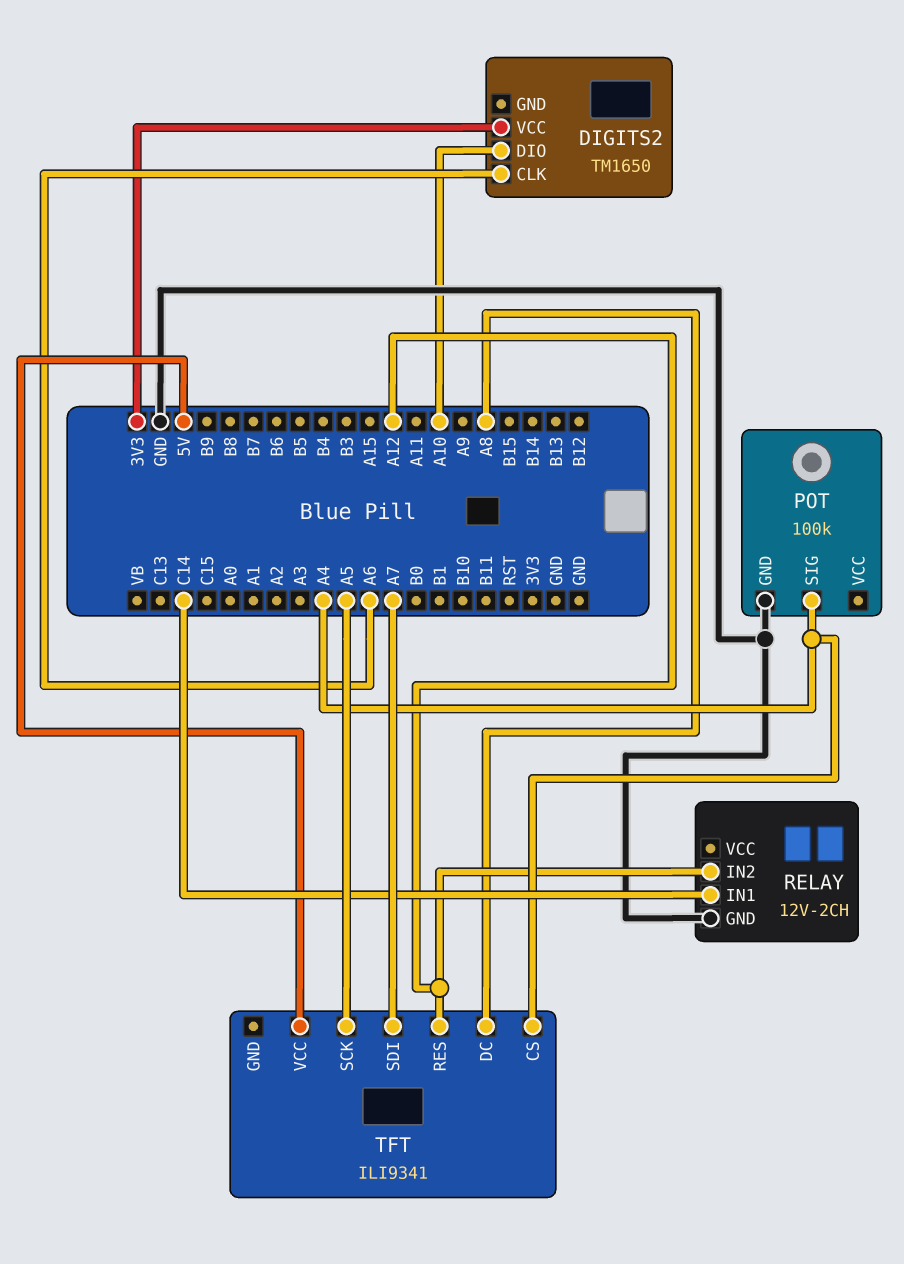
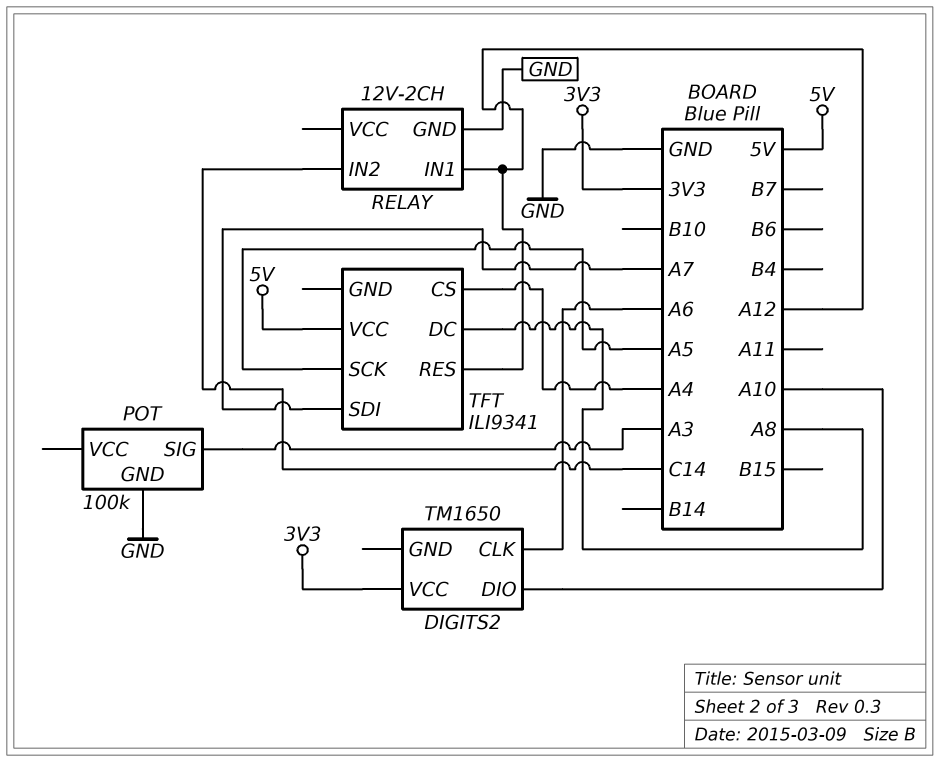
POT pin SIG: A4 -> A3
RELAY pin IN1: C14 -> A12
RELAY pin IN2: A12 -> C14

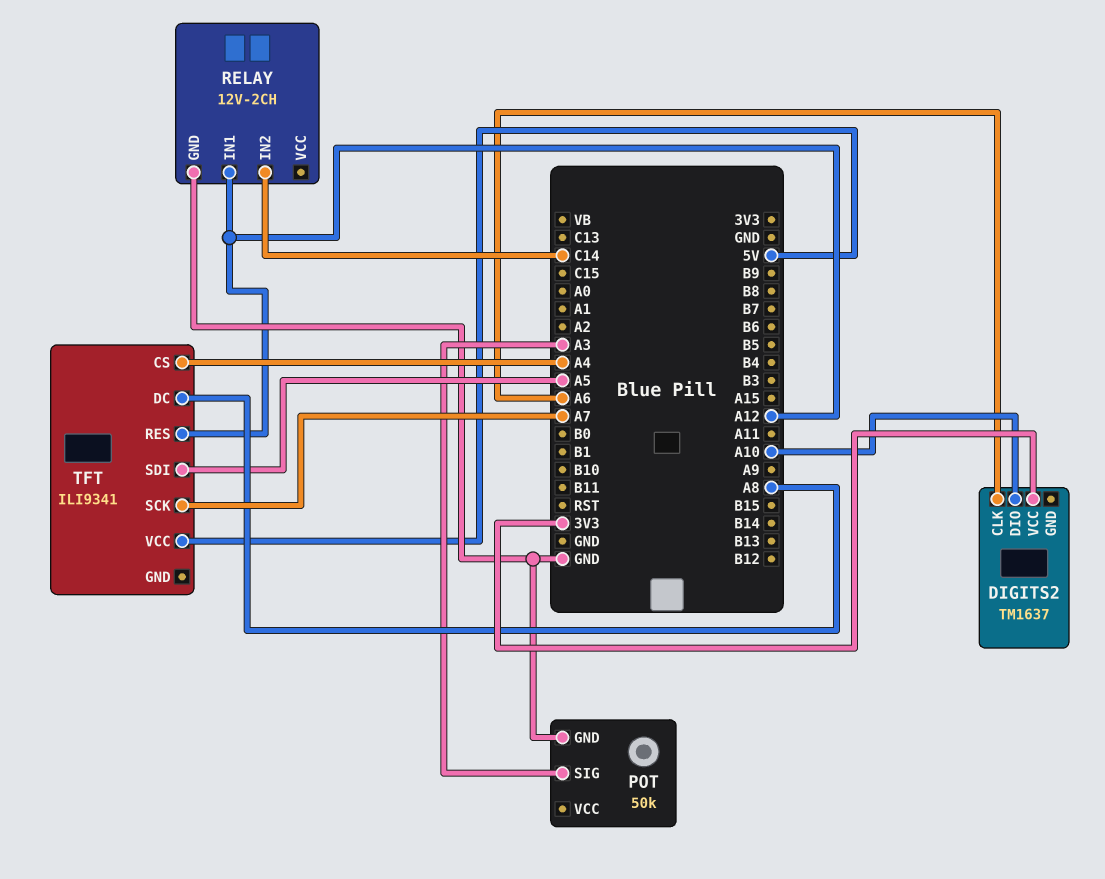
DIGITS2: TM1650 -> TM1637
POT: 100k -> 50k
TFT pin SCK: A5 -> A7
TFT pin SDI: A7 -> A5

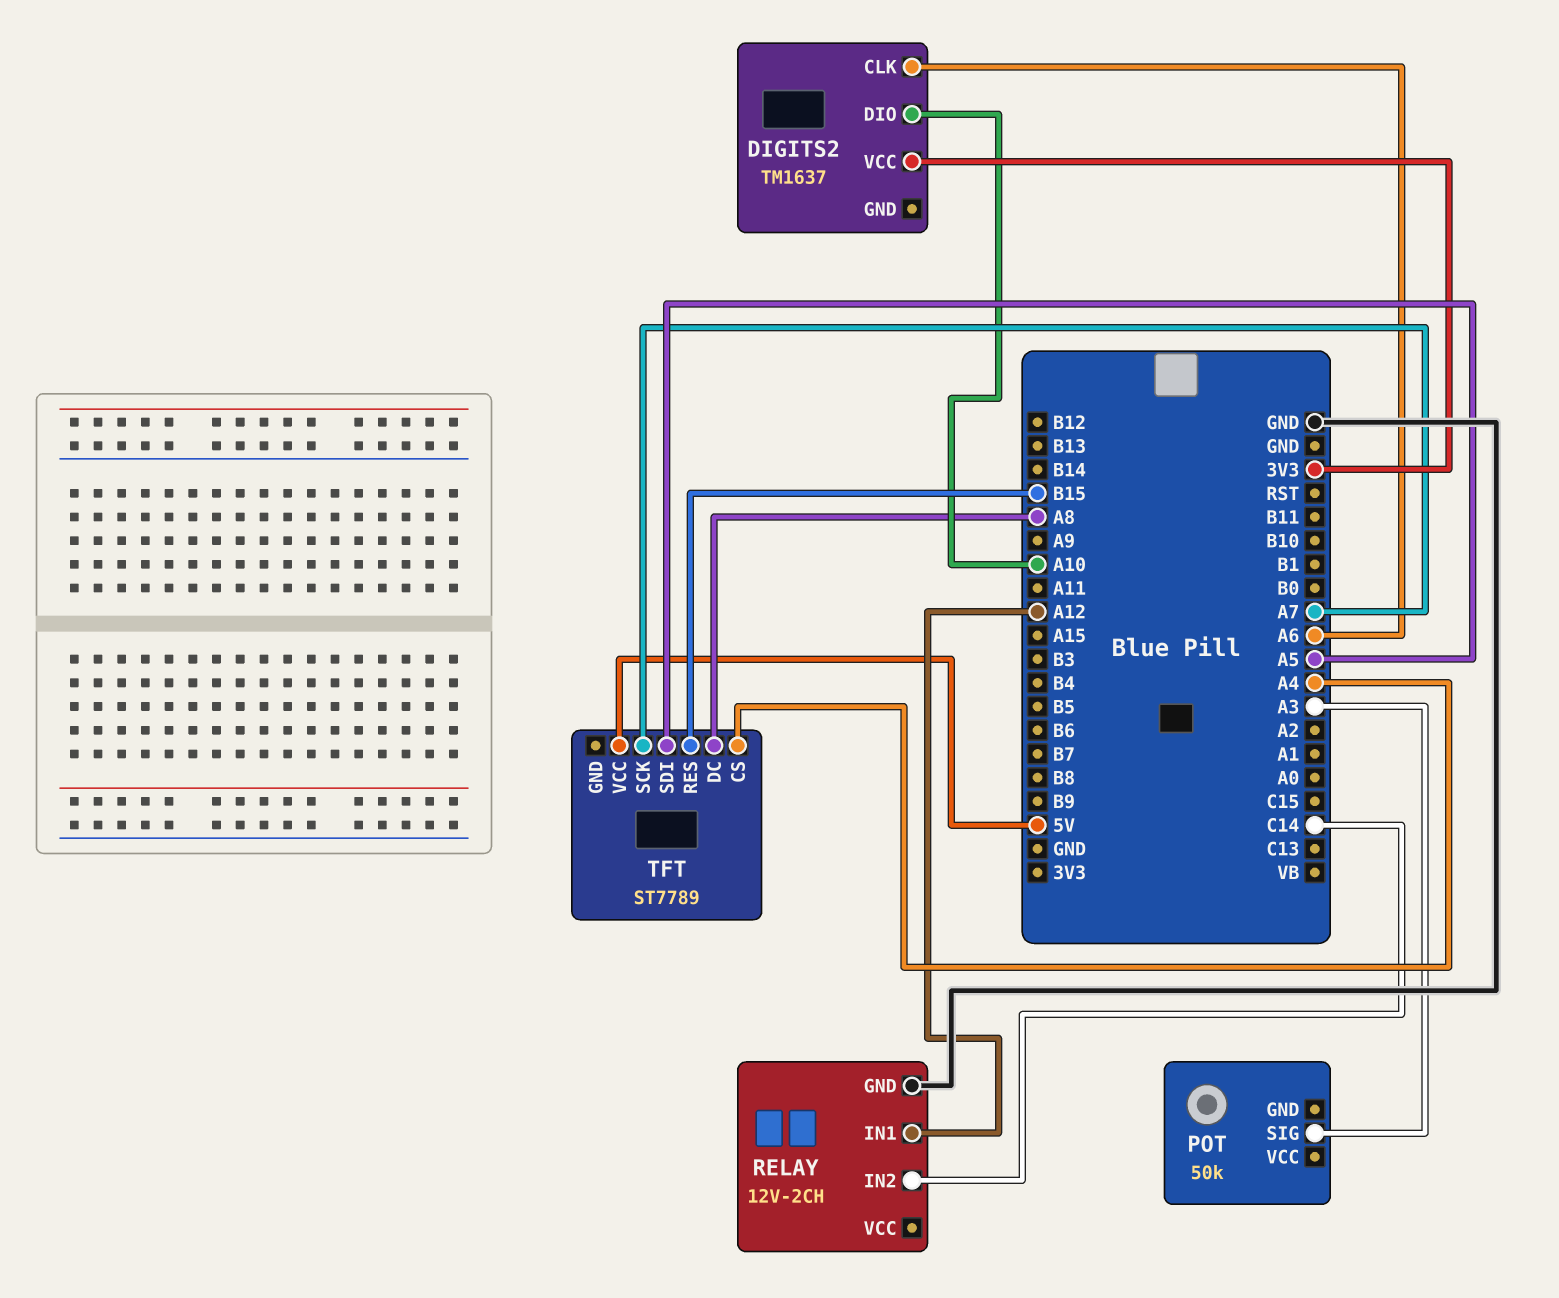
POT pin GND: GND -> none
TFT: ILI9341 -> ST7789
TFT pin RES: A12 -> B15

